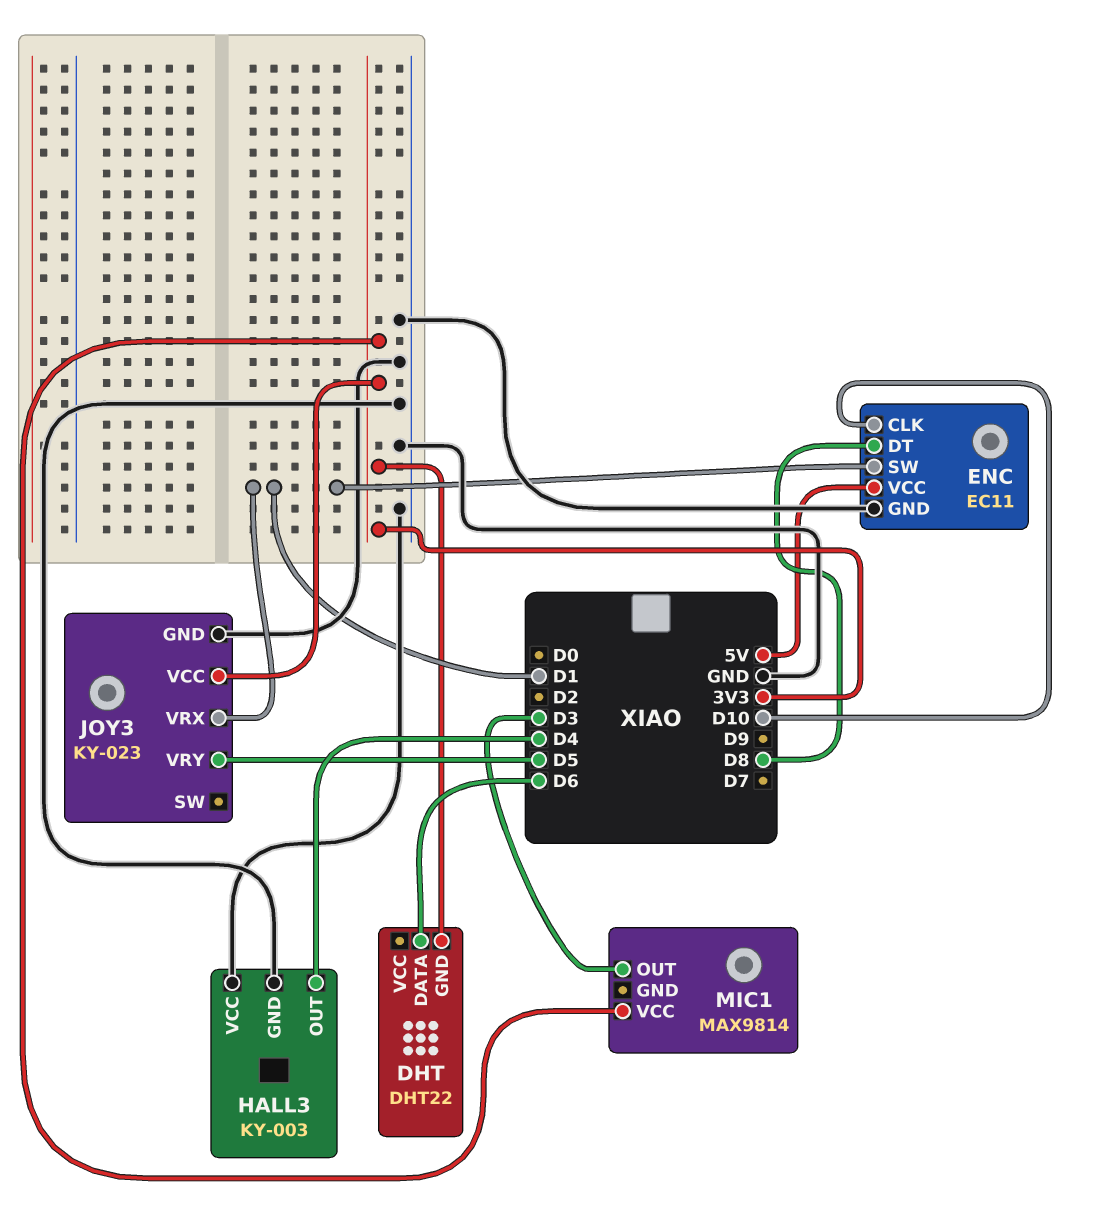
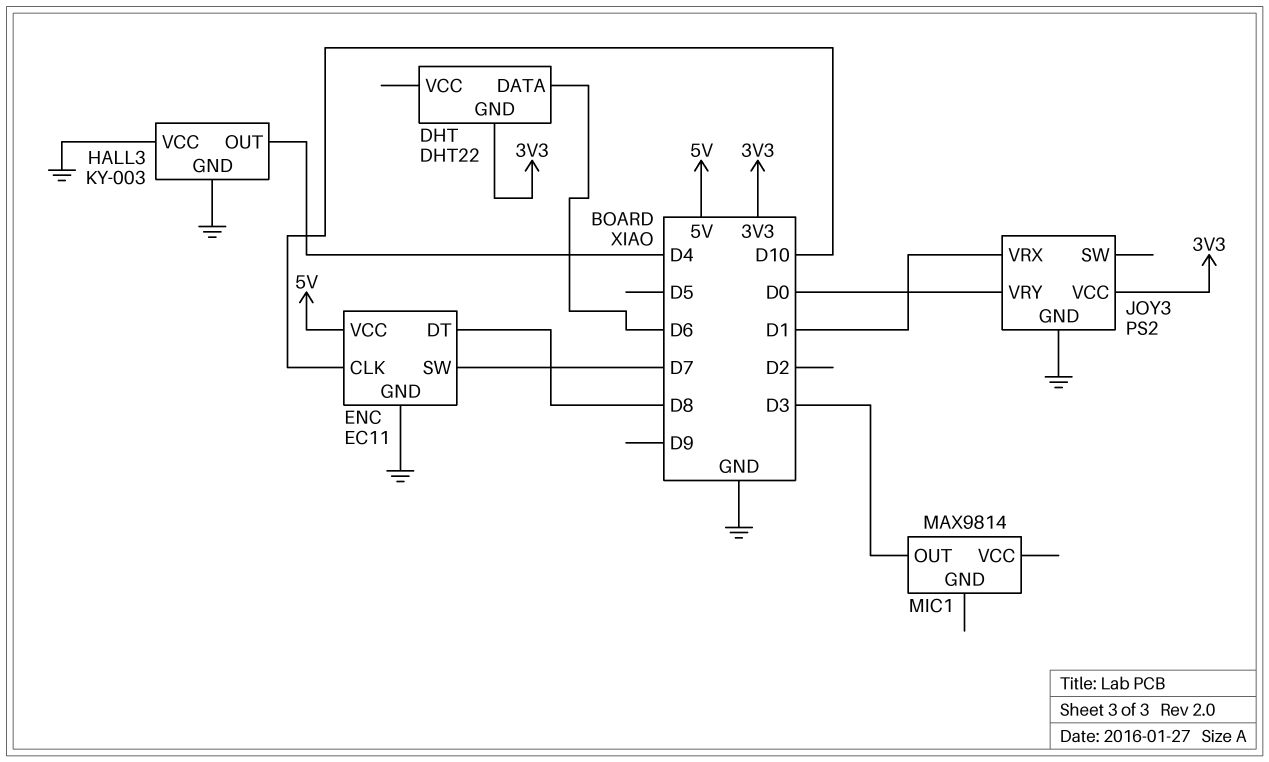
ENC pin SW: D1 -> D7
JOY3: KY-023 -> PS2
JOY3 pin VRY: D5 -> D0
MIC1 pin VCC: 3V3 -> none

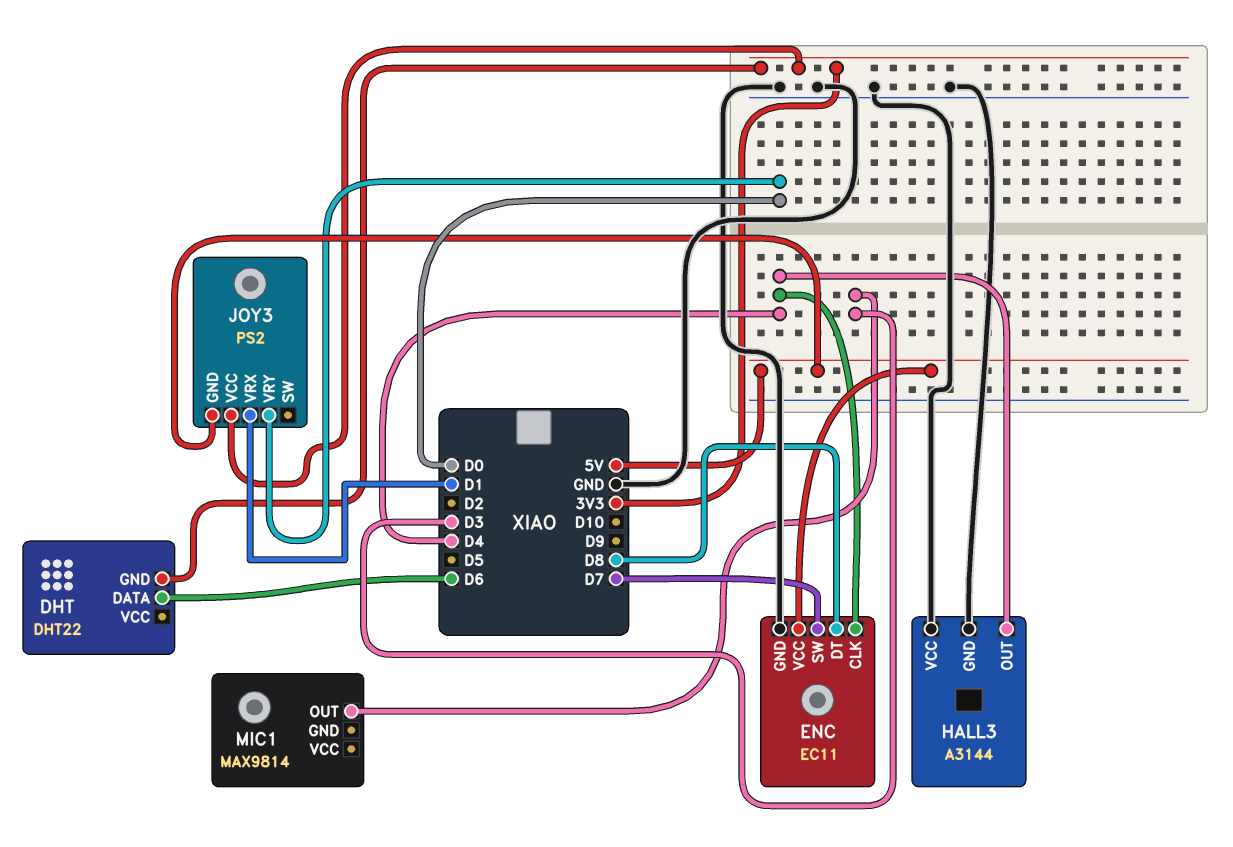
ENC pin CLK: D10 -> D4
HALL3: KY-003 -> A3144
JOY3 pin GND: GND -> 5V

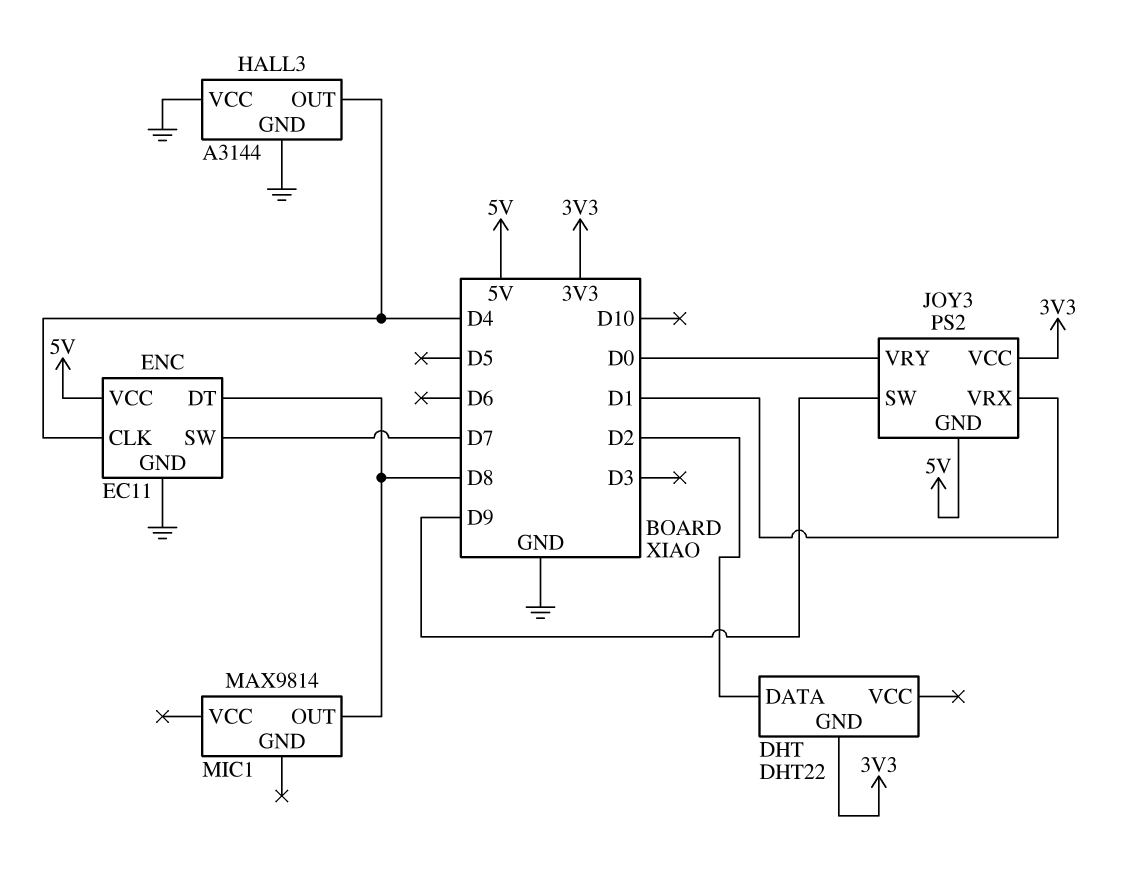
DHT pin DATA: D6 -> D2
JOY3 pin SW: none -> D9
MIC1 pin OUT: D3 -> D8

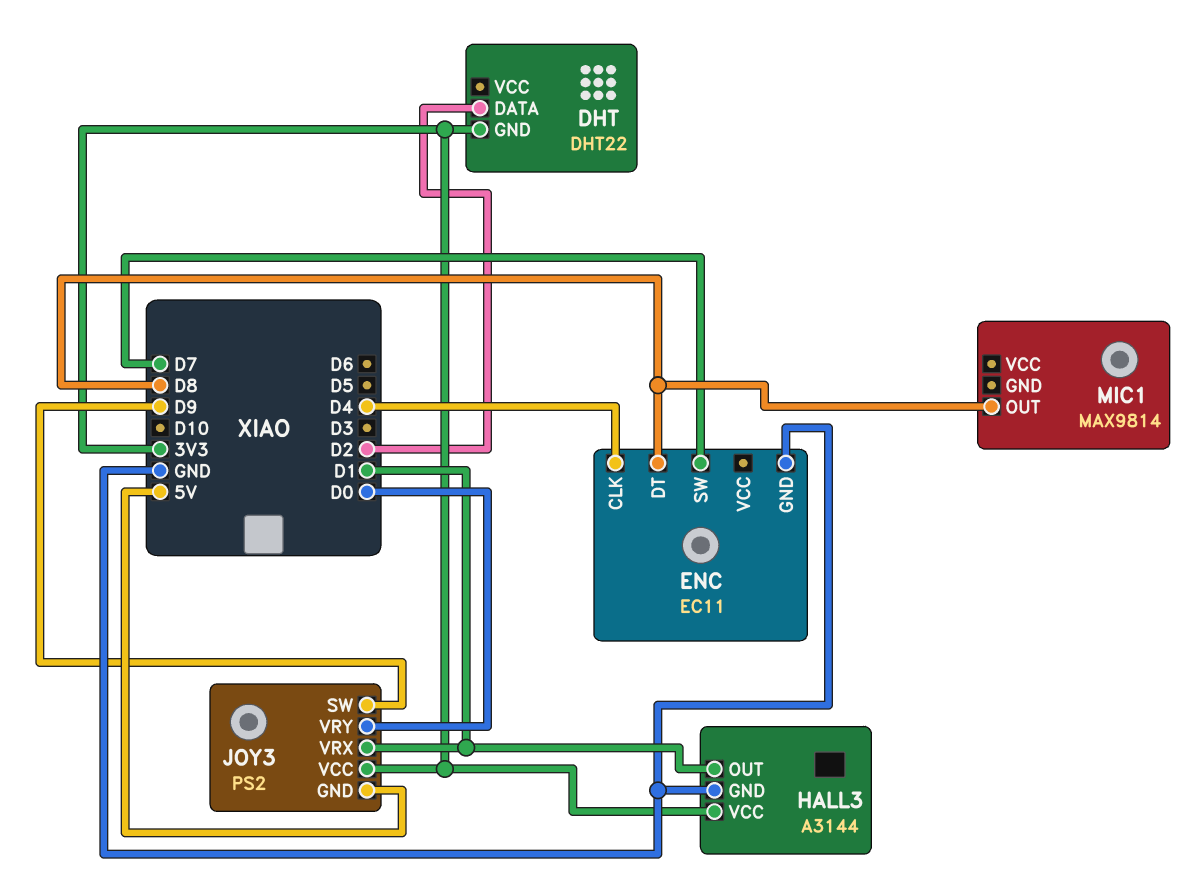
ENC pin VCC: 5V -> none
HALL3 pin OUT: D4 -> D1
HALL3 pin VCC: GND -> 3V3

